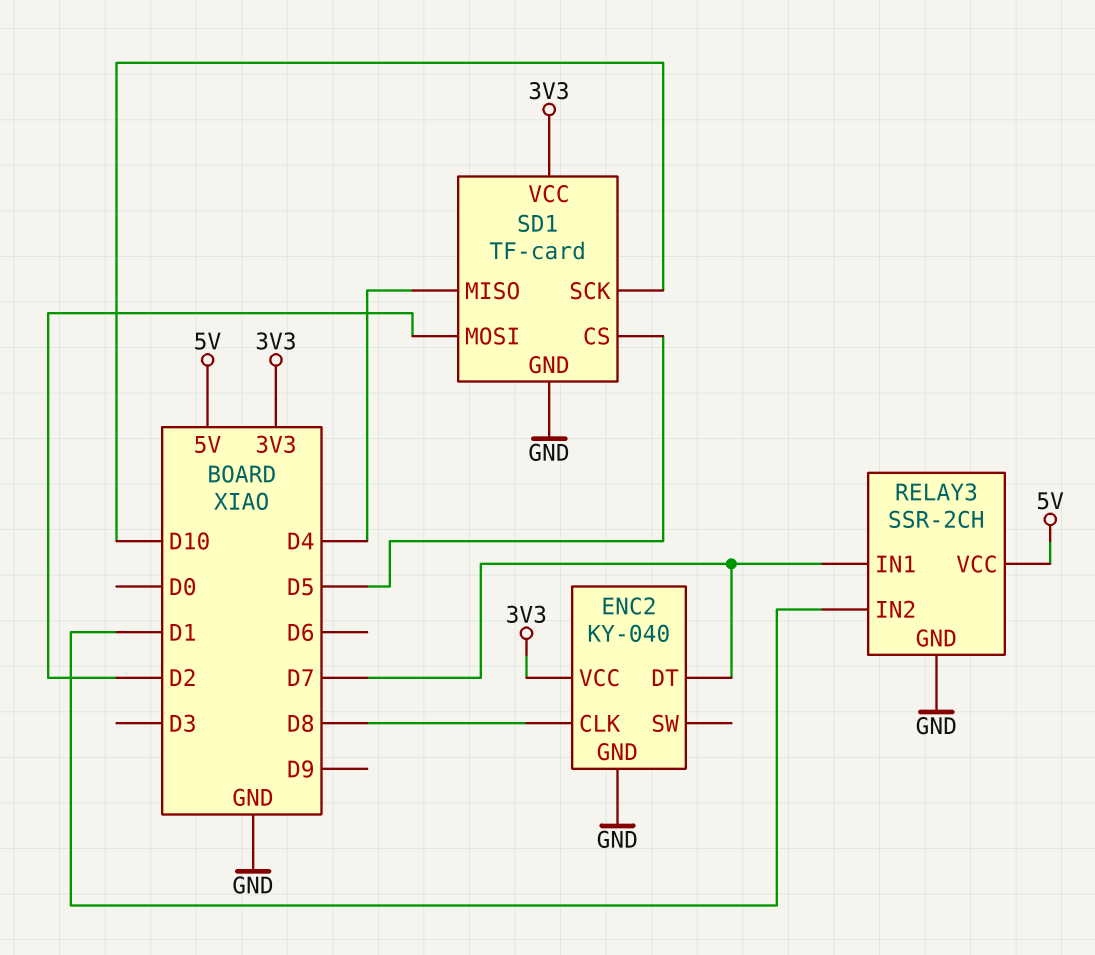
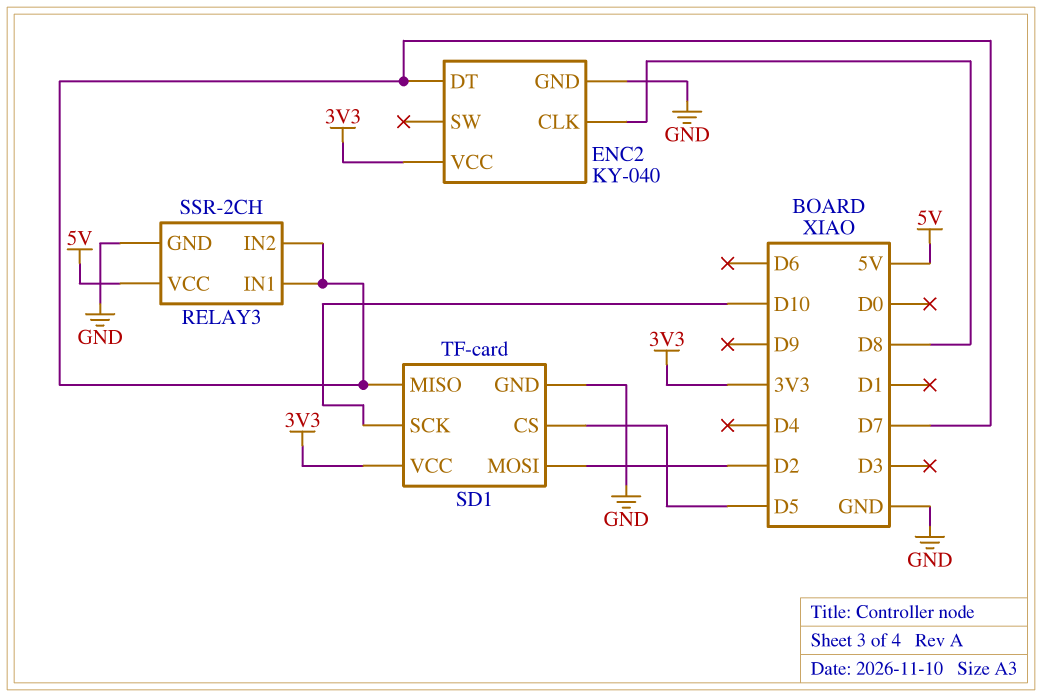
RELAY3 pin IN2: D1 -> D7
SD1 pin MISO: D4 -> D7

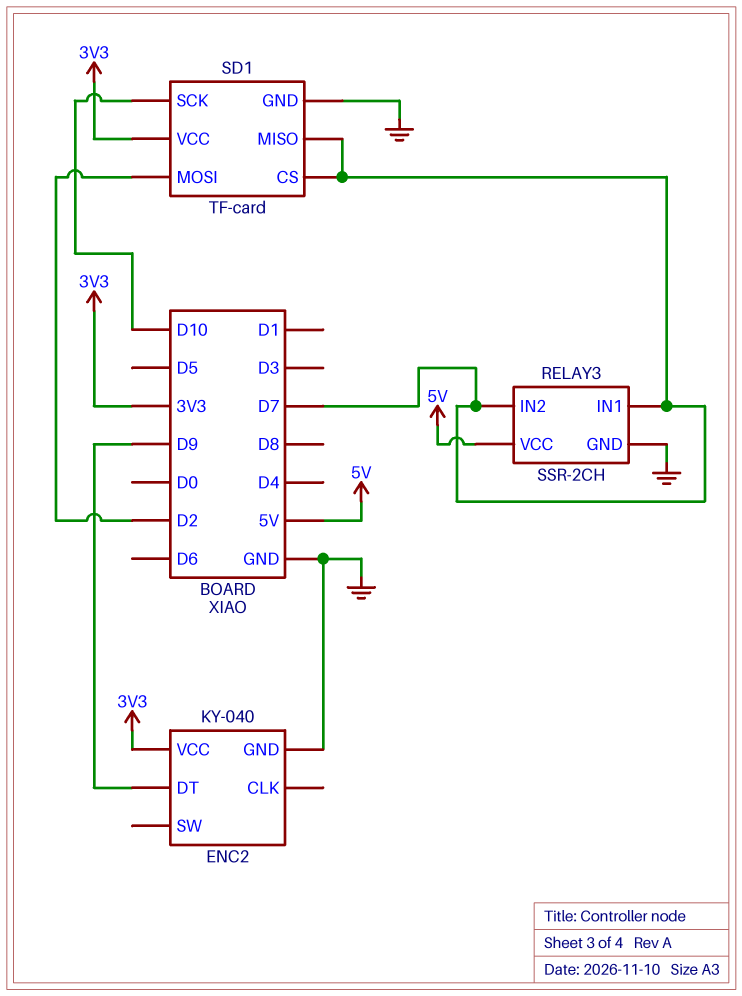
ENC2 pin CLK: D8 -> none
ENC2 pin DT: D7 -> D9
SD1 pin CS: D5 -> D7

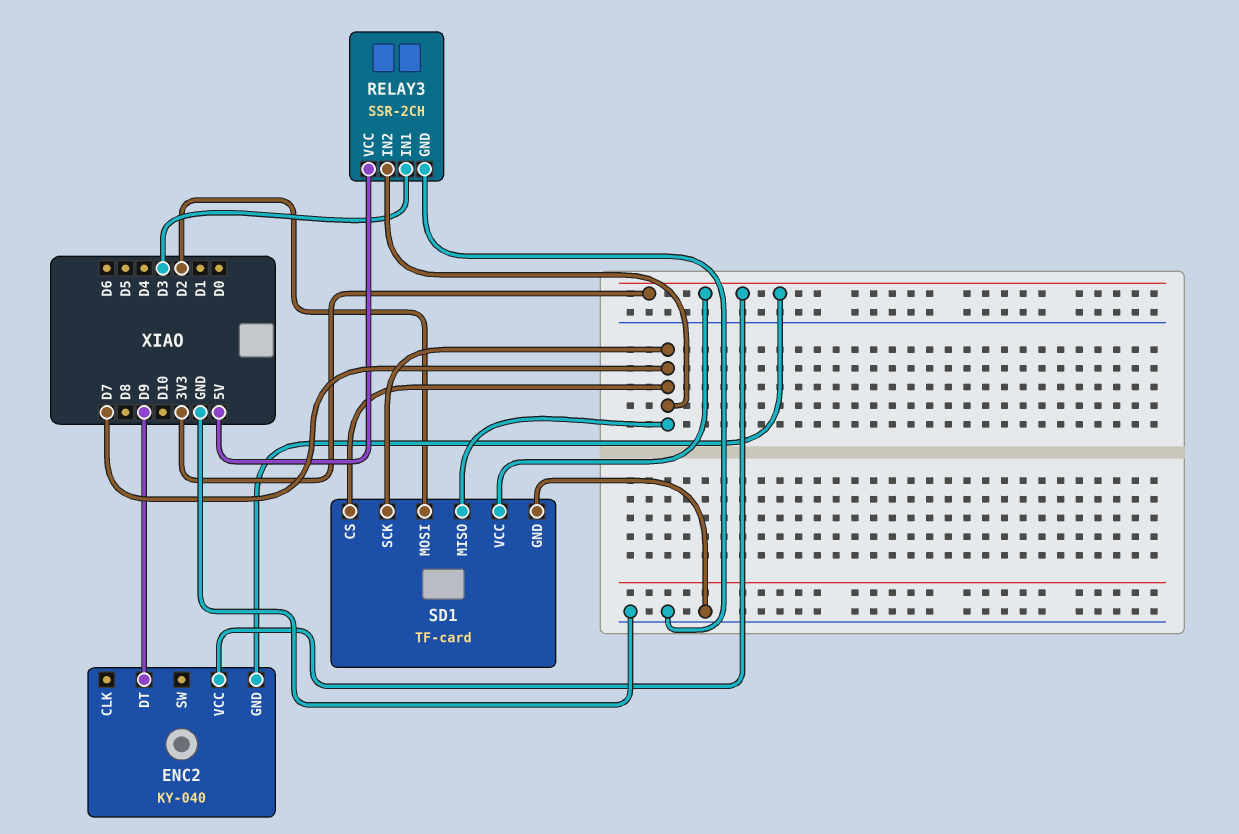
ENC2 pin GND: GND -> 3V3
RELAY3 pin IN1: D7 -> D3
SD1 pin SCK: D10 -> D7

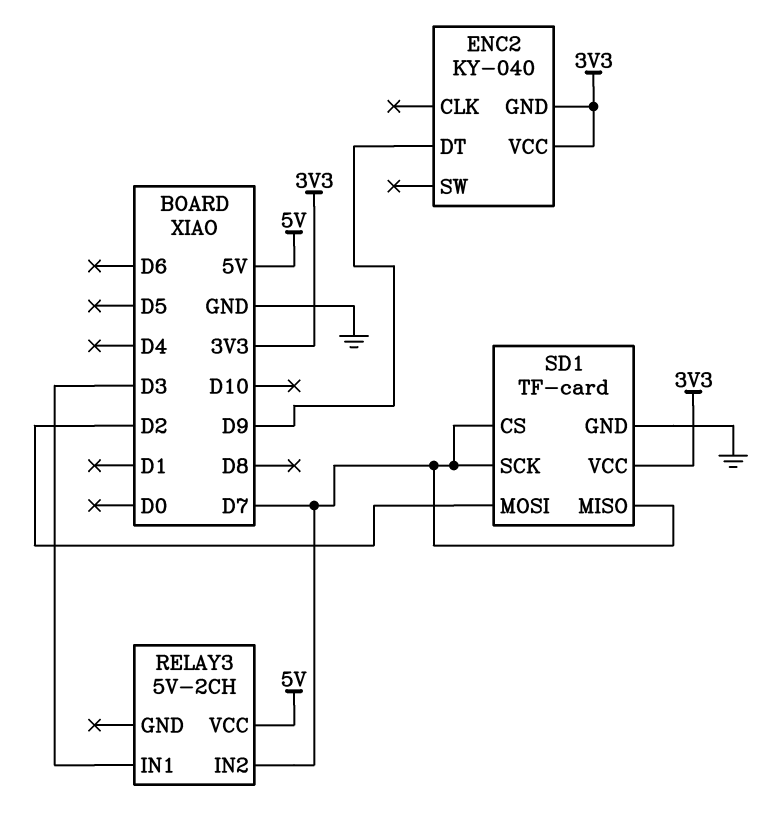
RELAY3: SSR-2CH -> 5V-2CH
RELAY3 pin GND: GND -> none

